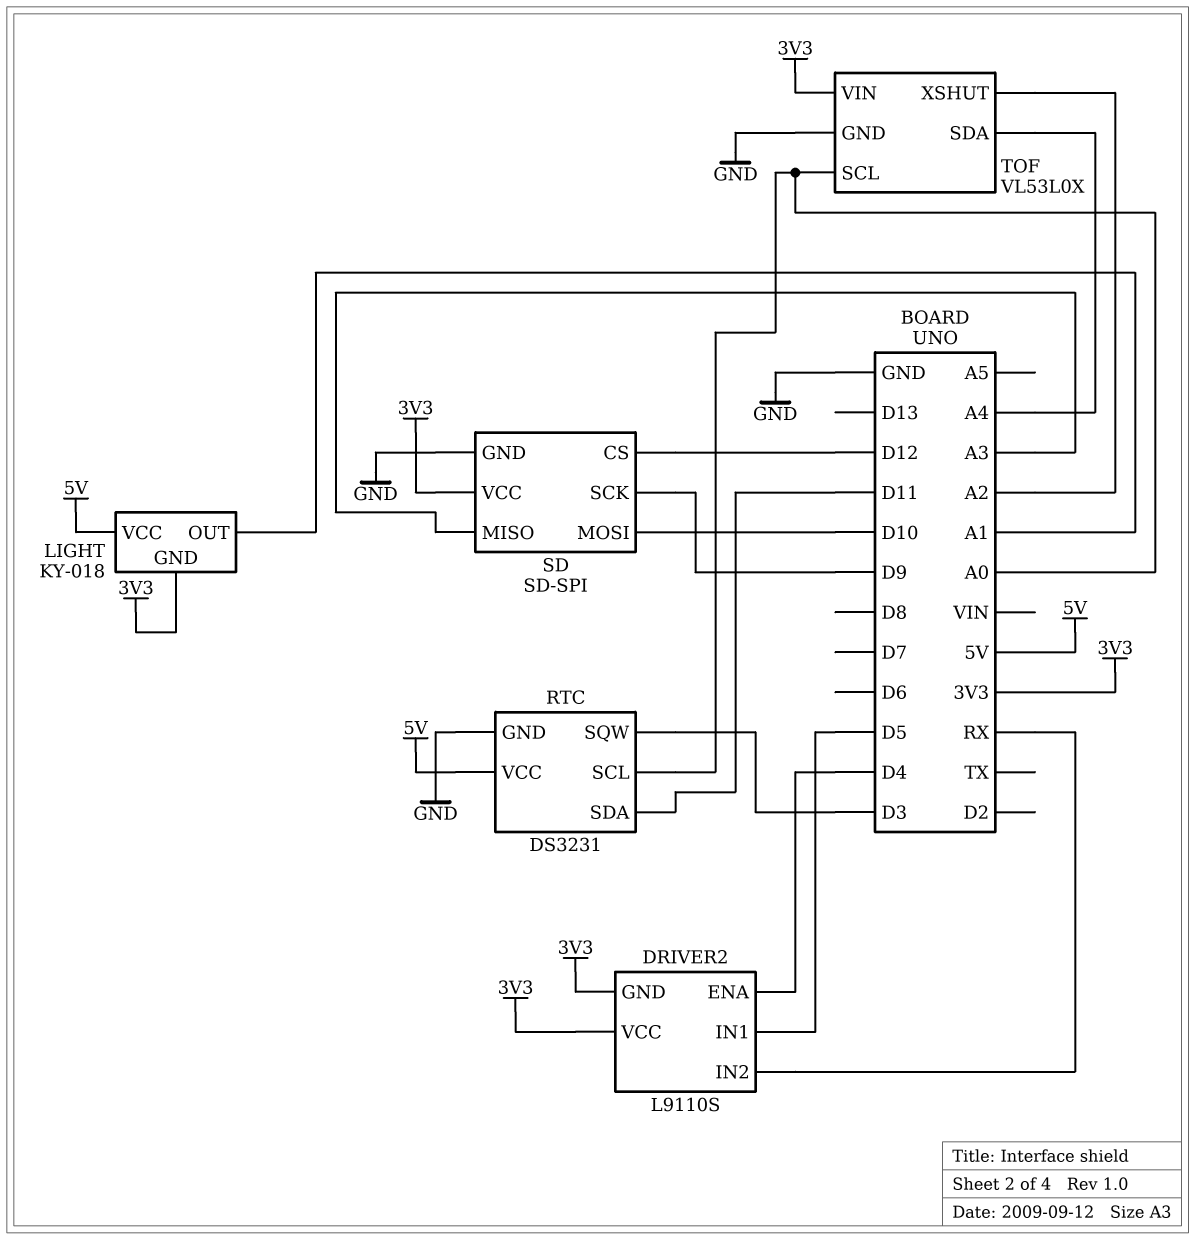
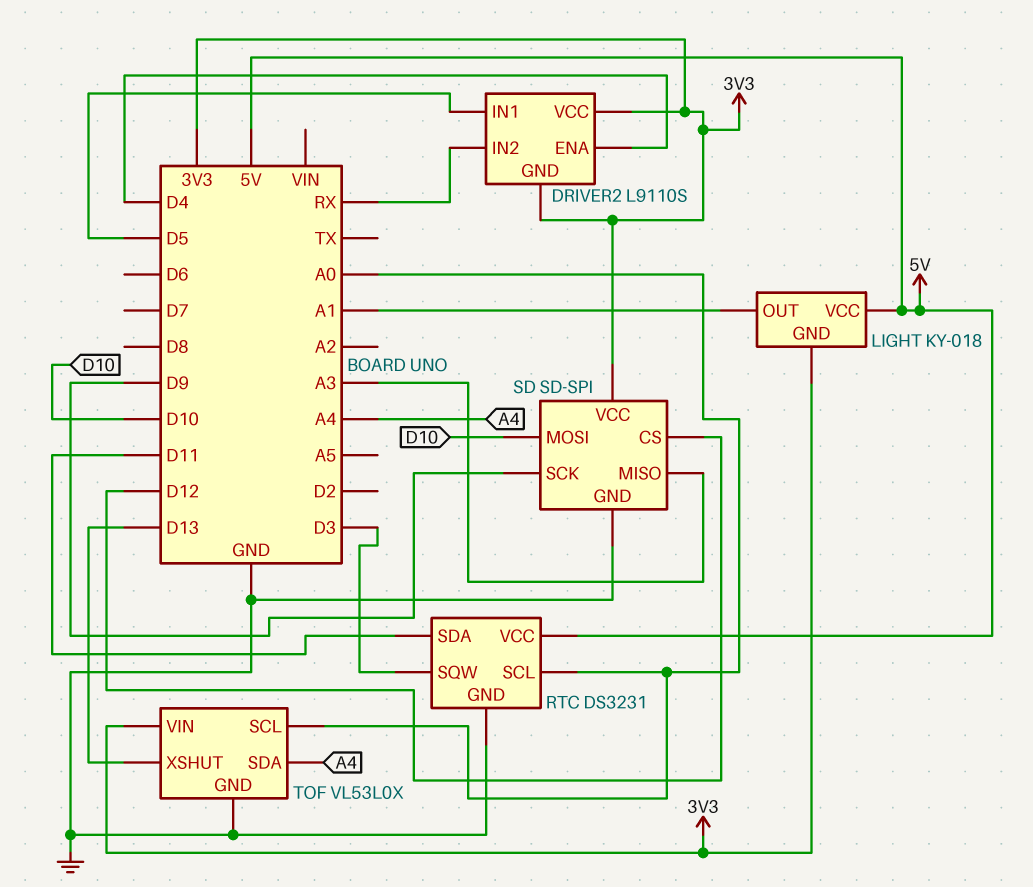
TOF pin XSHUT: A2 -> D13

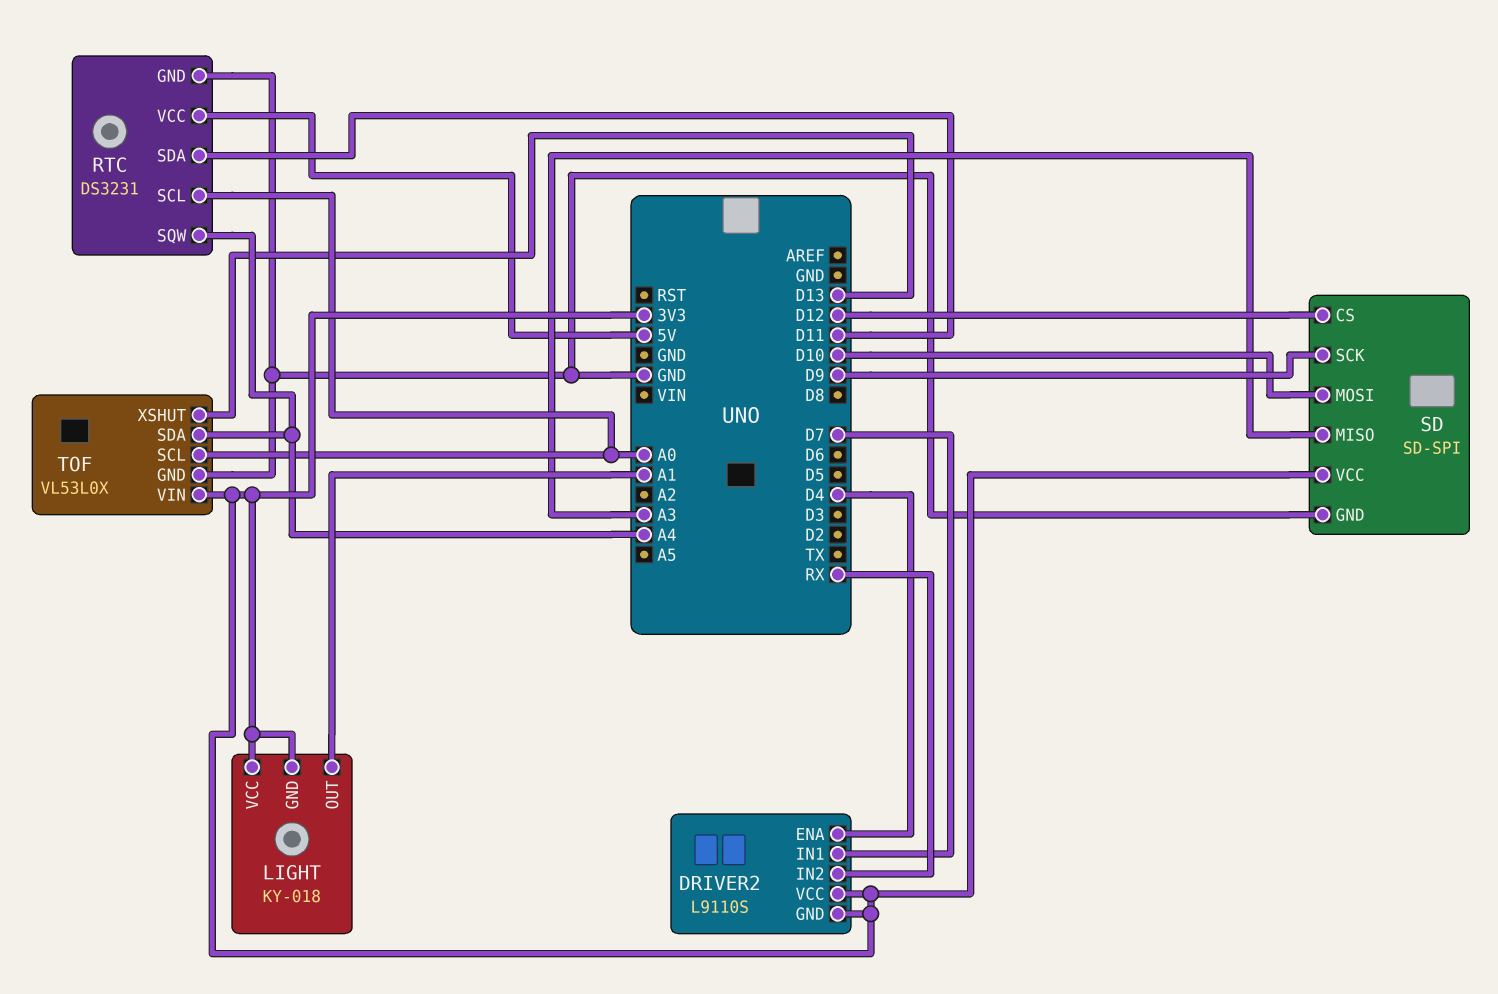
DRIVER2 pin IN1: D5 -> D7
LIGHT pin VCC: 5V -> 3V3
RTC pin SQW: D3 -> A4

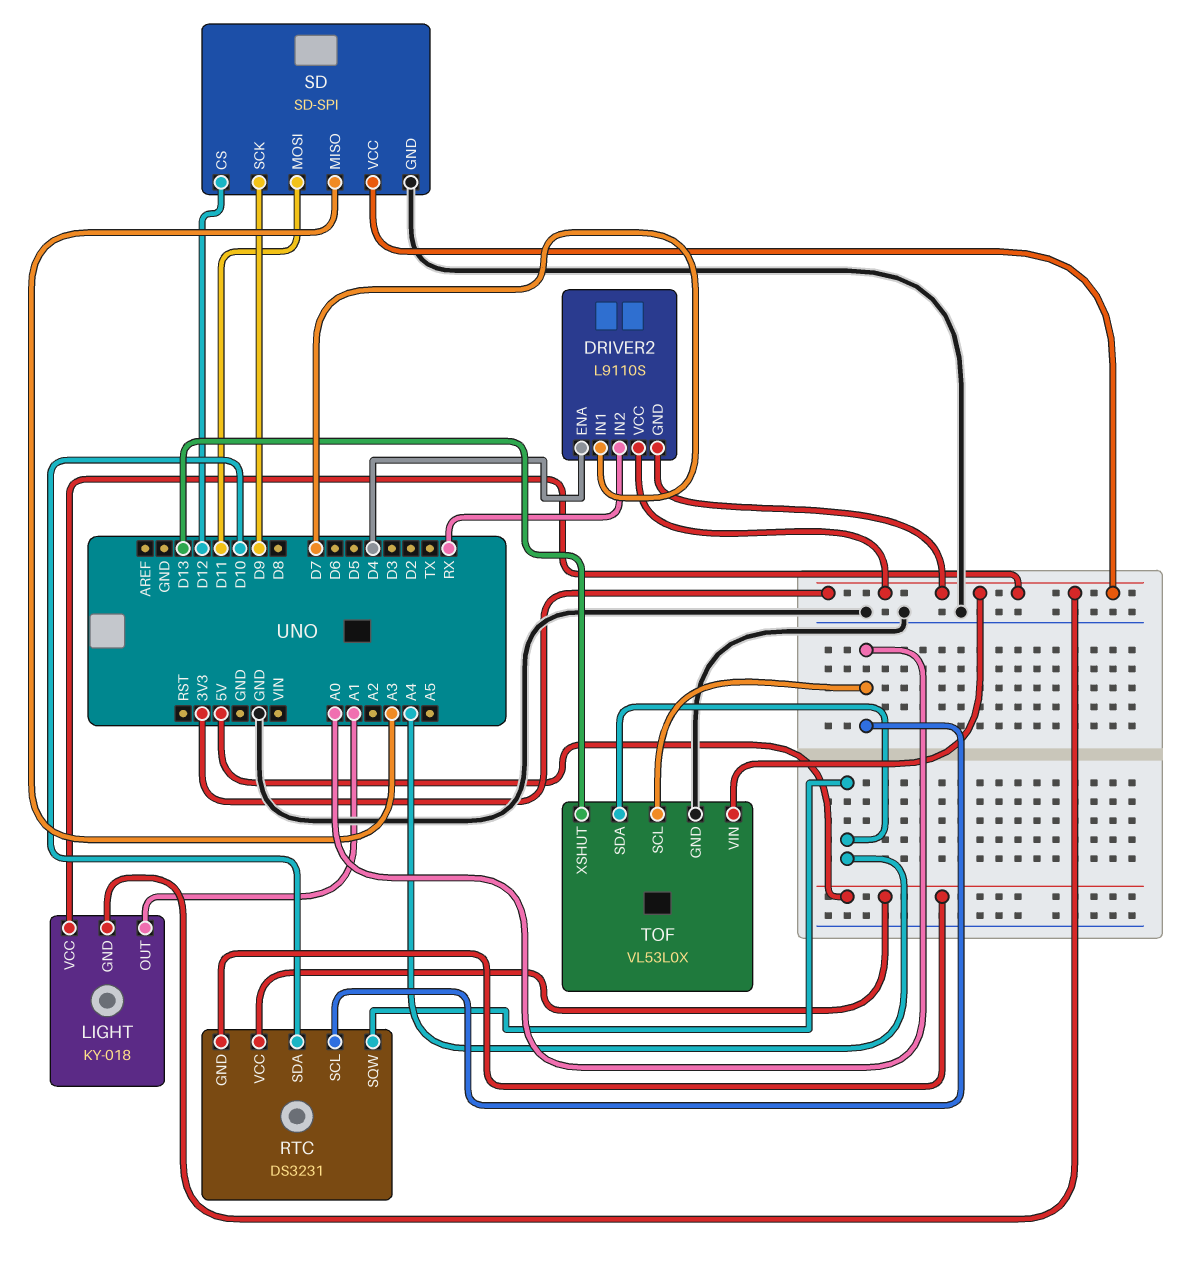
RTC pin GND: GND -> 5V
RTC pin SDA: D11 -> D10
SD pin MOSI: D10 -> D11

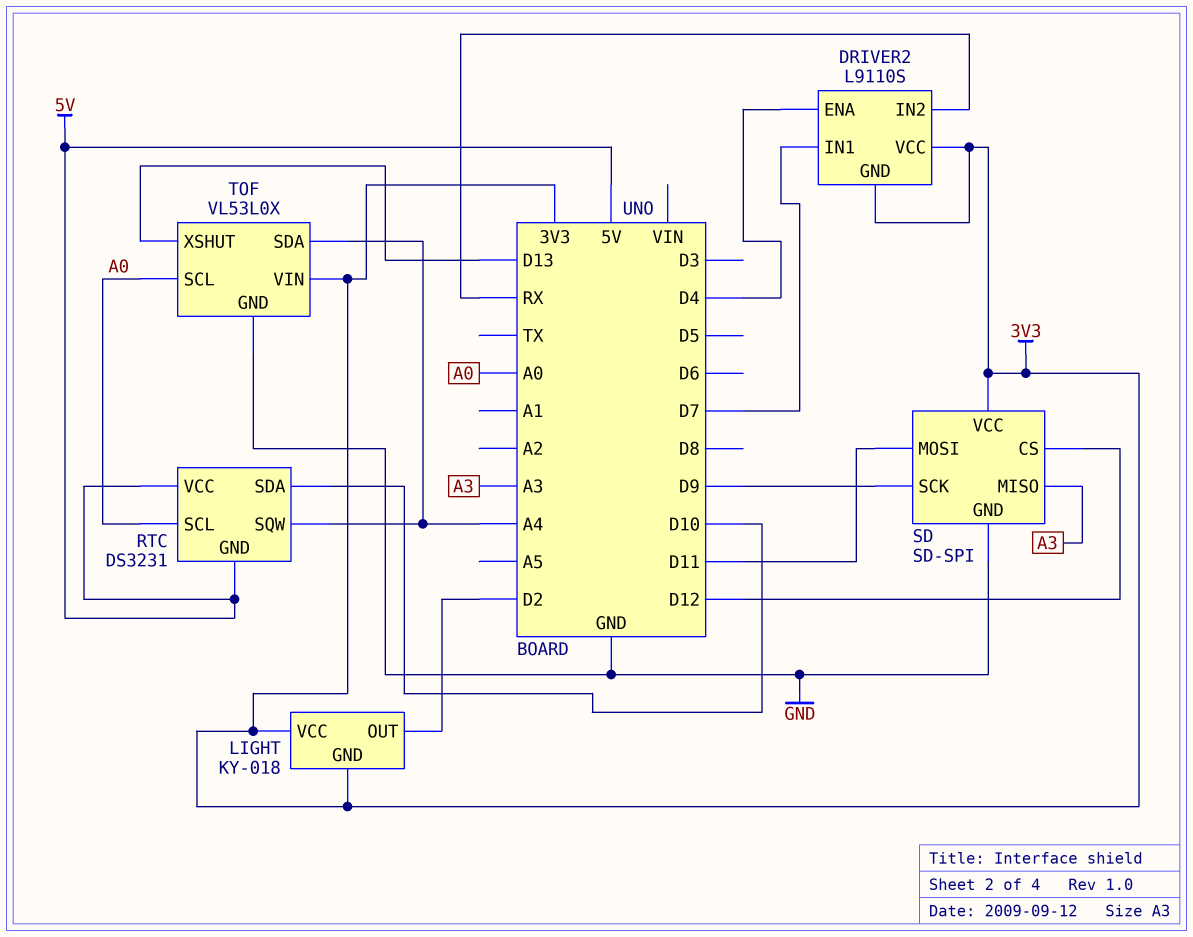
LIGHT pin OUT: A1 -> D2

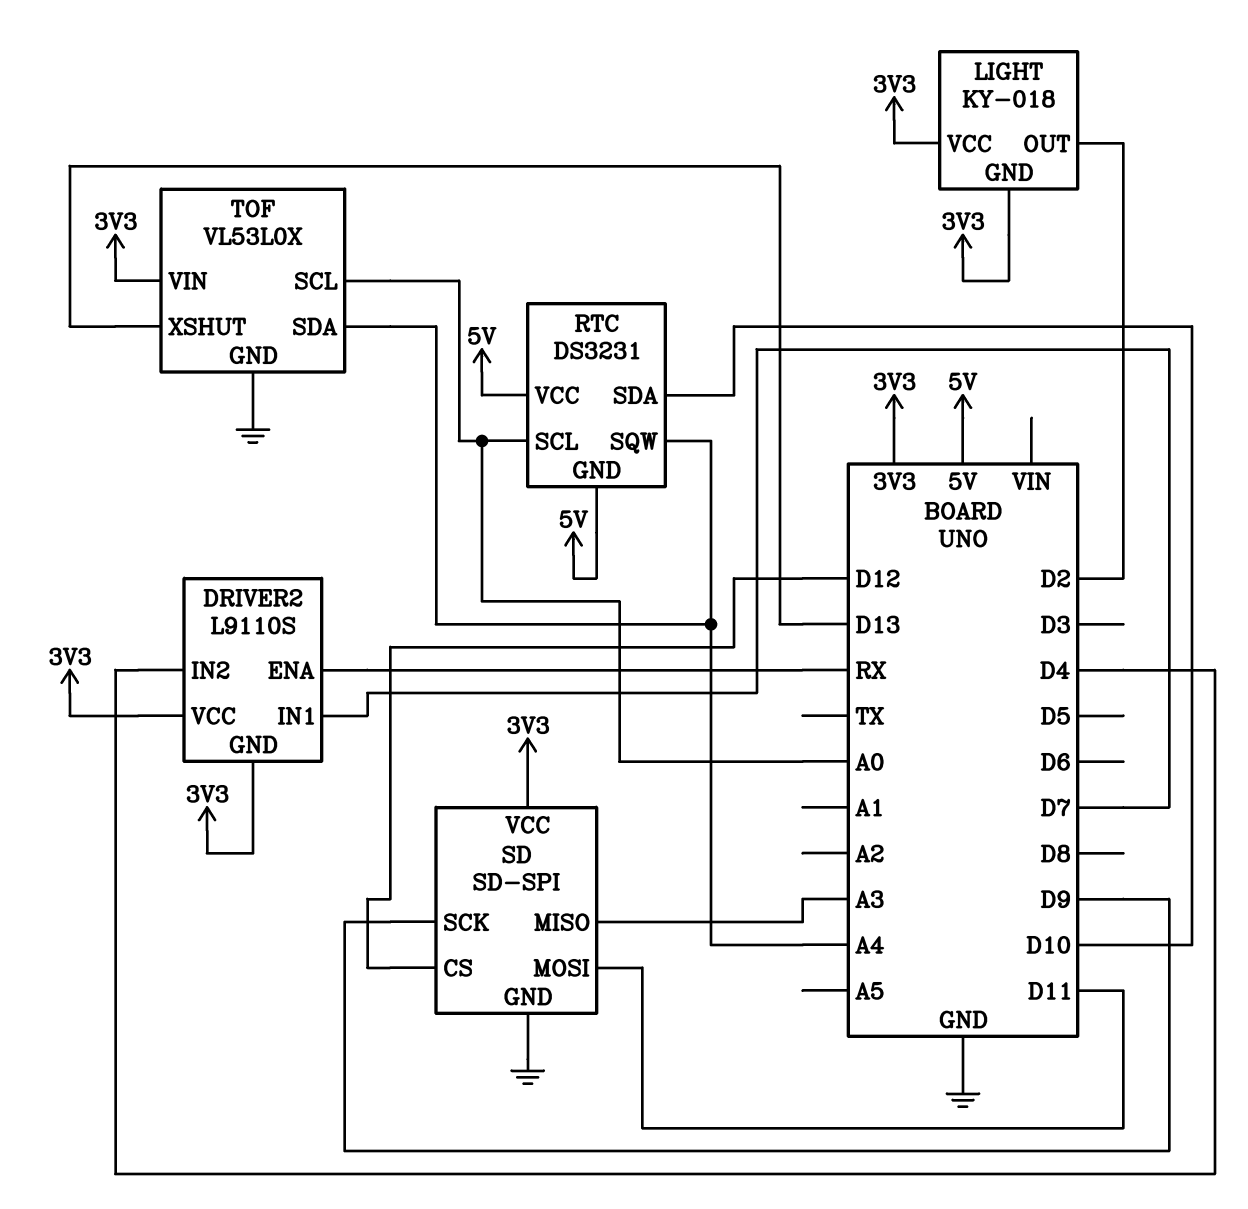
DRIVER2 pin ENA: D4 -> RX
DRIVER2 pin IN2: RX -> D4

